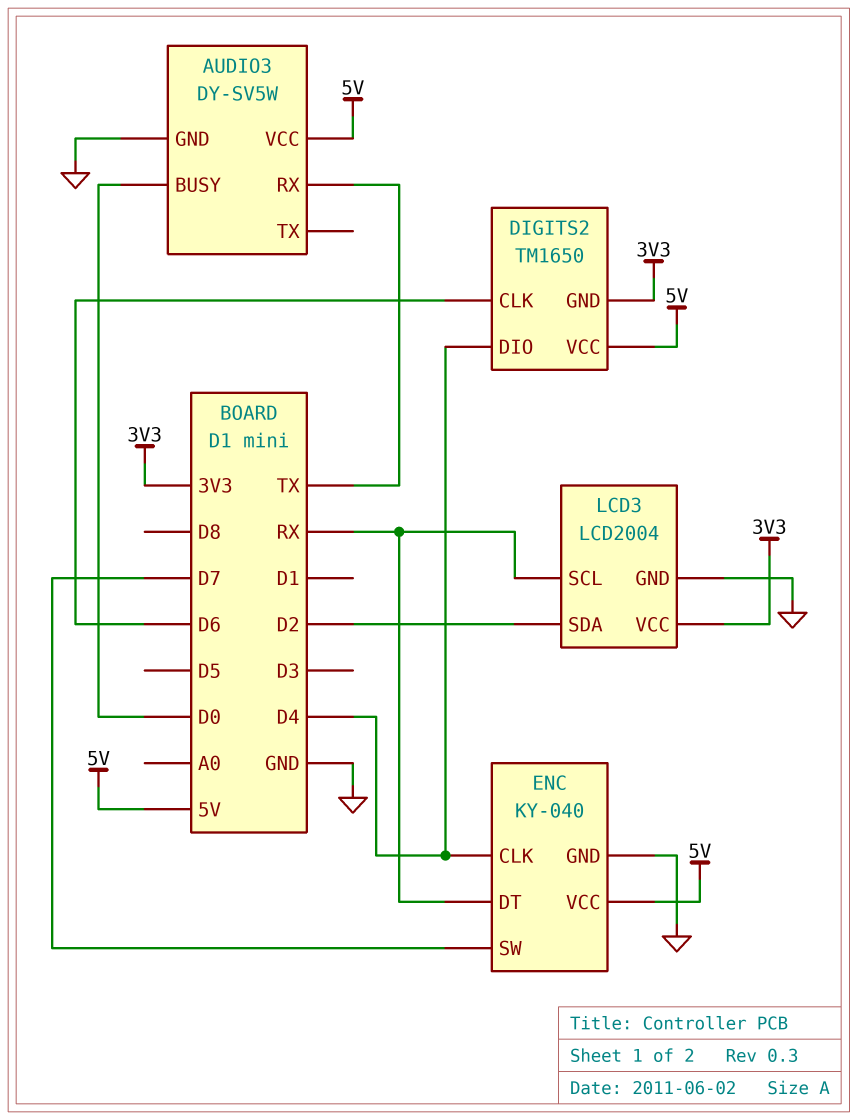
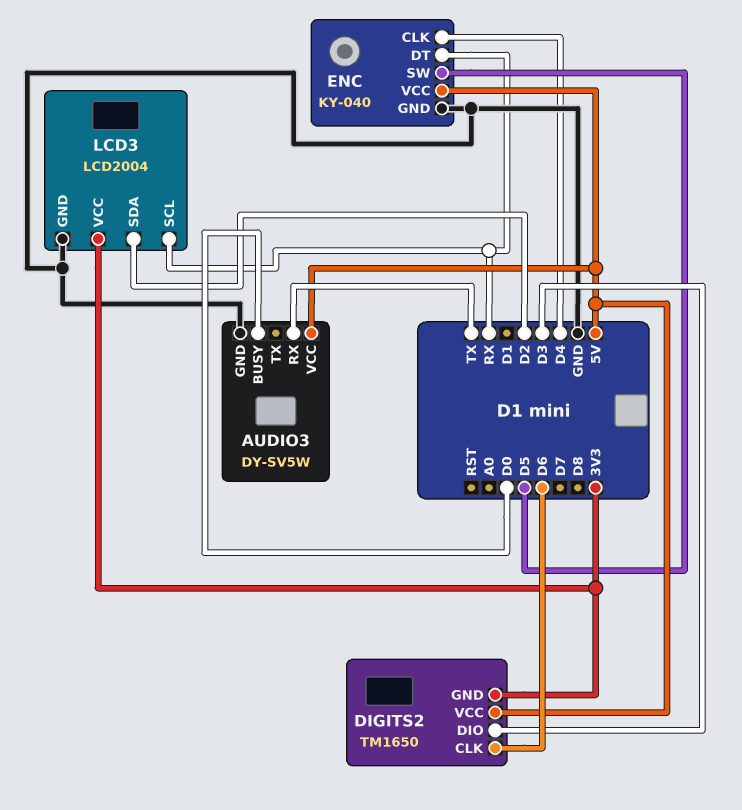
DIGITS2 pin DIO: D4 -> D3
ENC pin SW: D7 -> D5

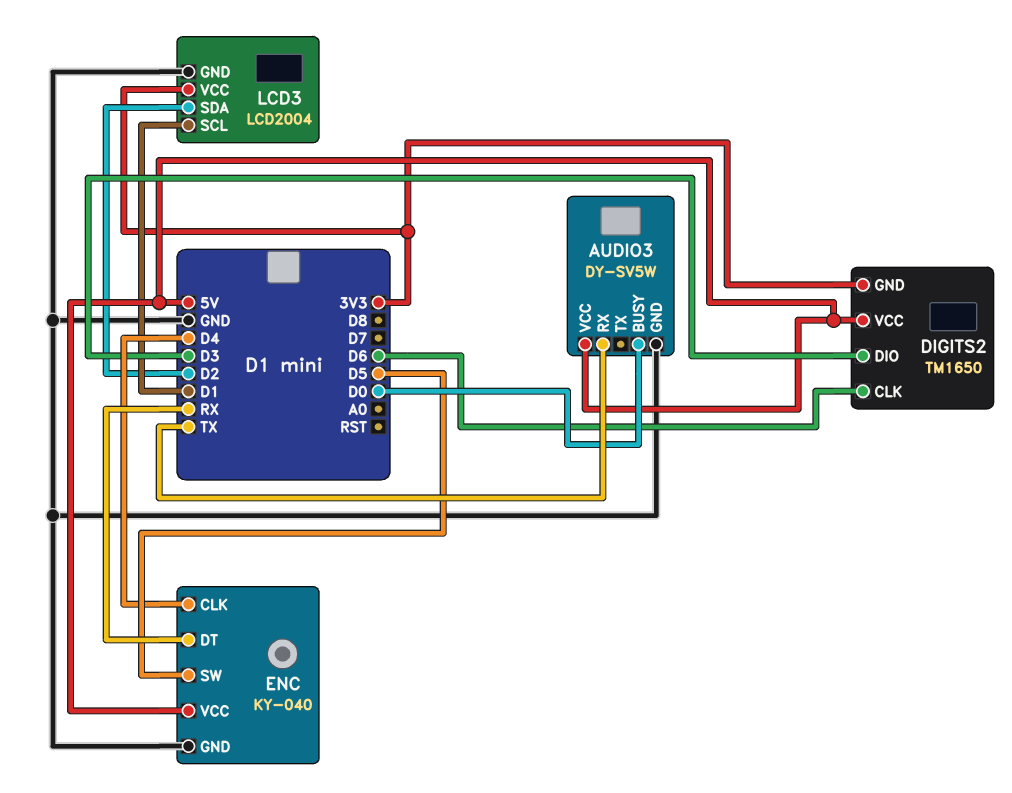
LCD3 pin SCL: RX -> D1

